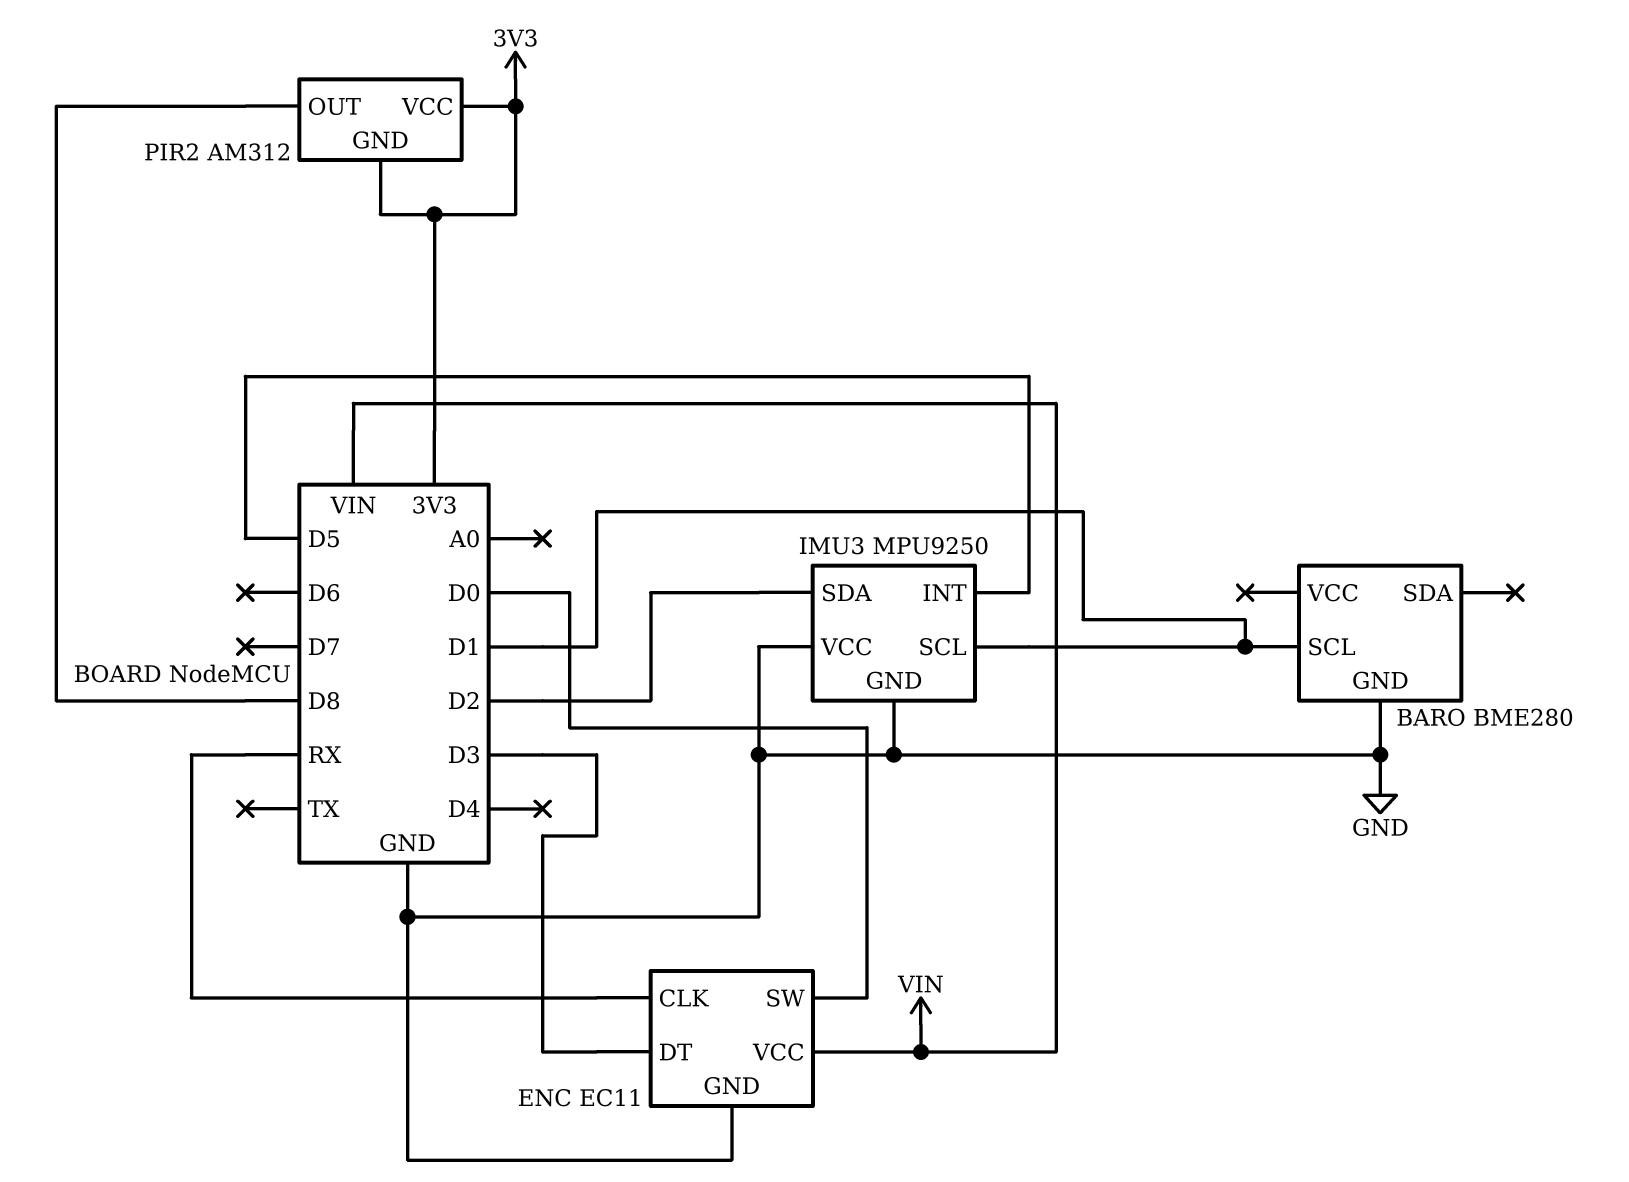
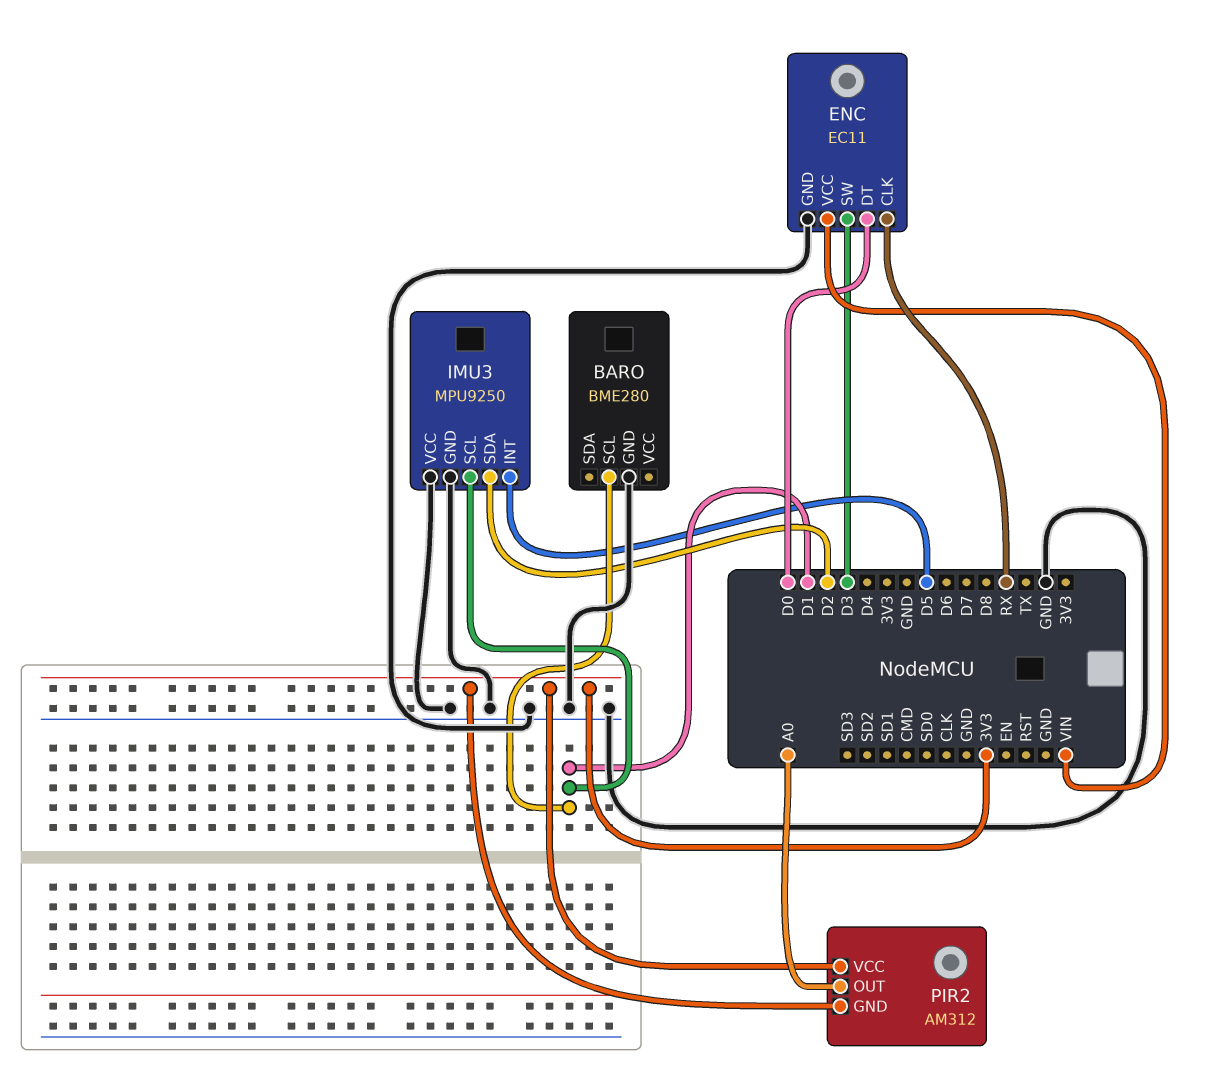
ENC pin DT: D3 -> D0
ENC pin SW: D0 -> D3
PIR2 pin OUT: D8 -> A0

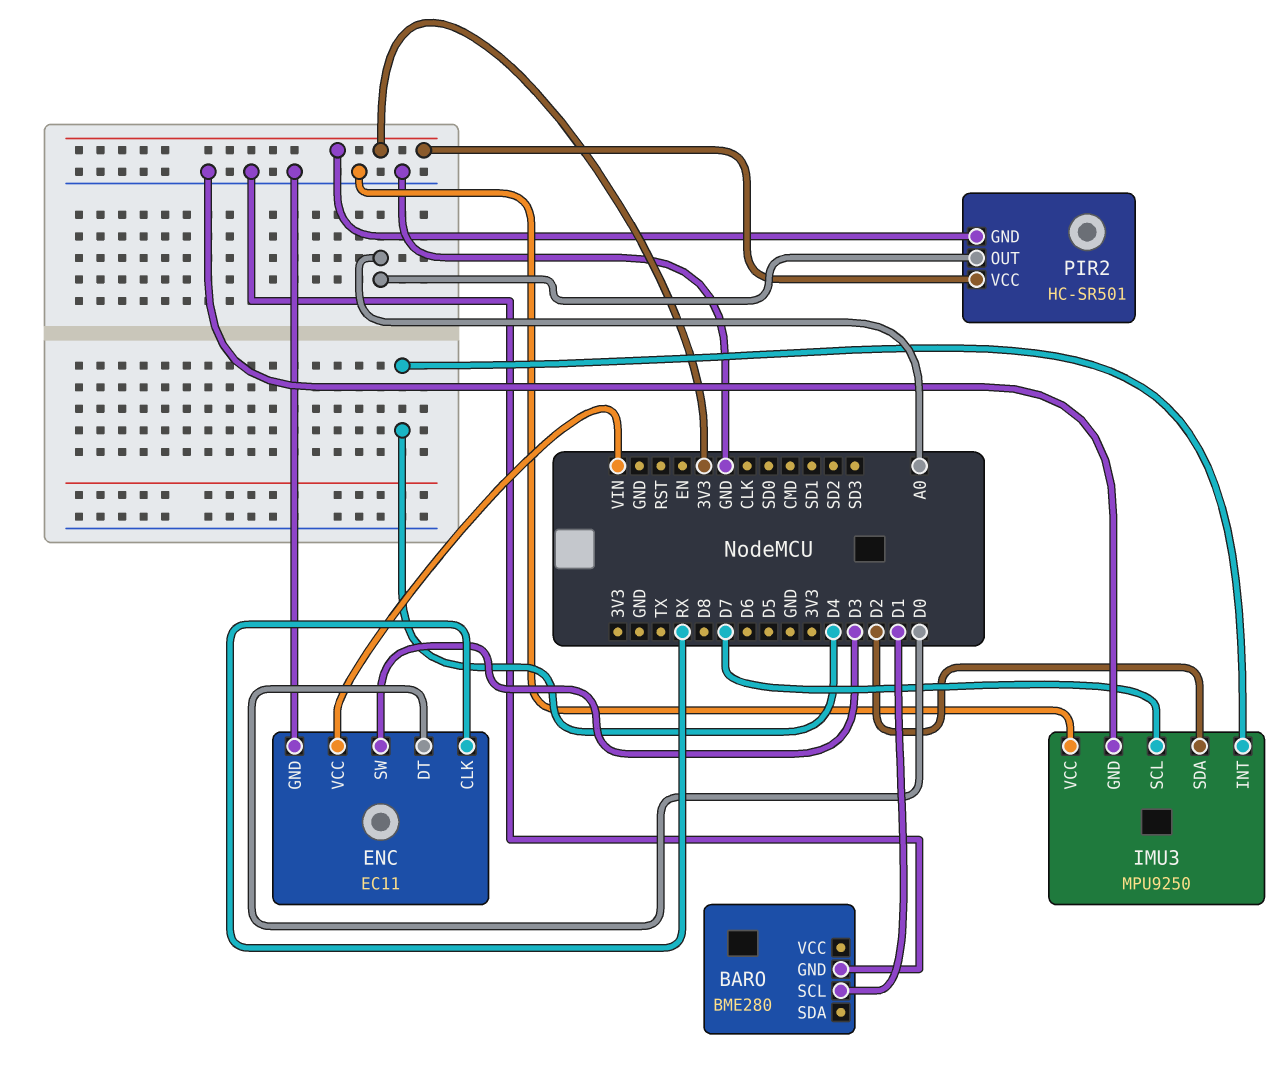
IMU3 pin INT: D5 -> D4
IMU3 pin SCL: D1 -> D7
PIR2: AM312 -> HC-SR501

